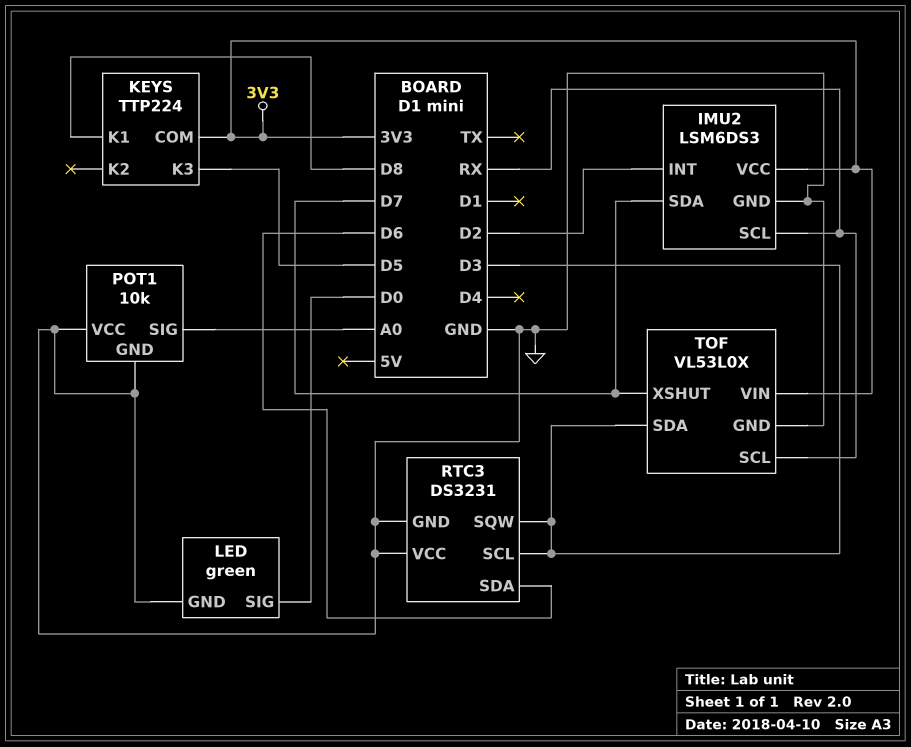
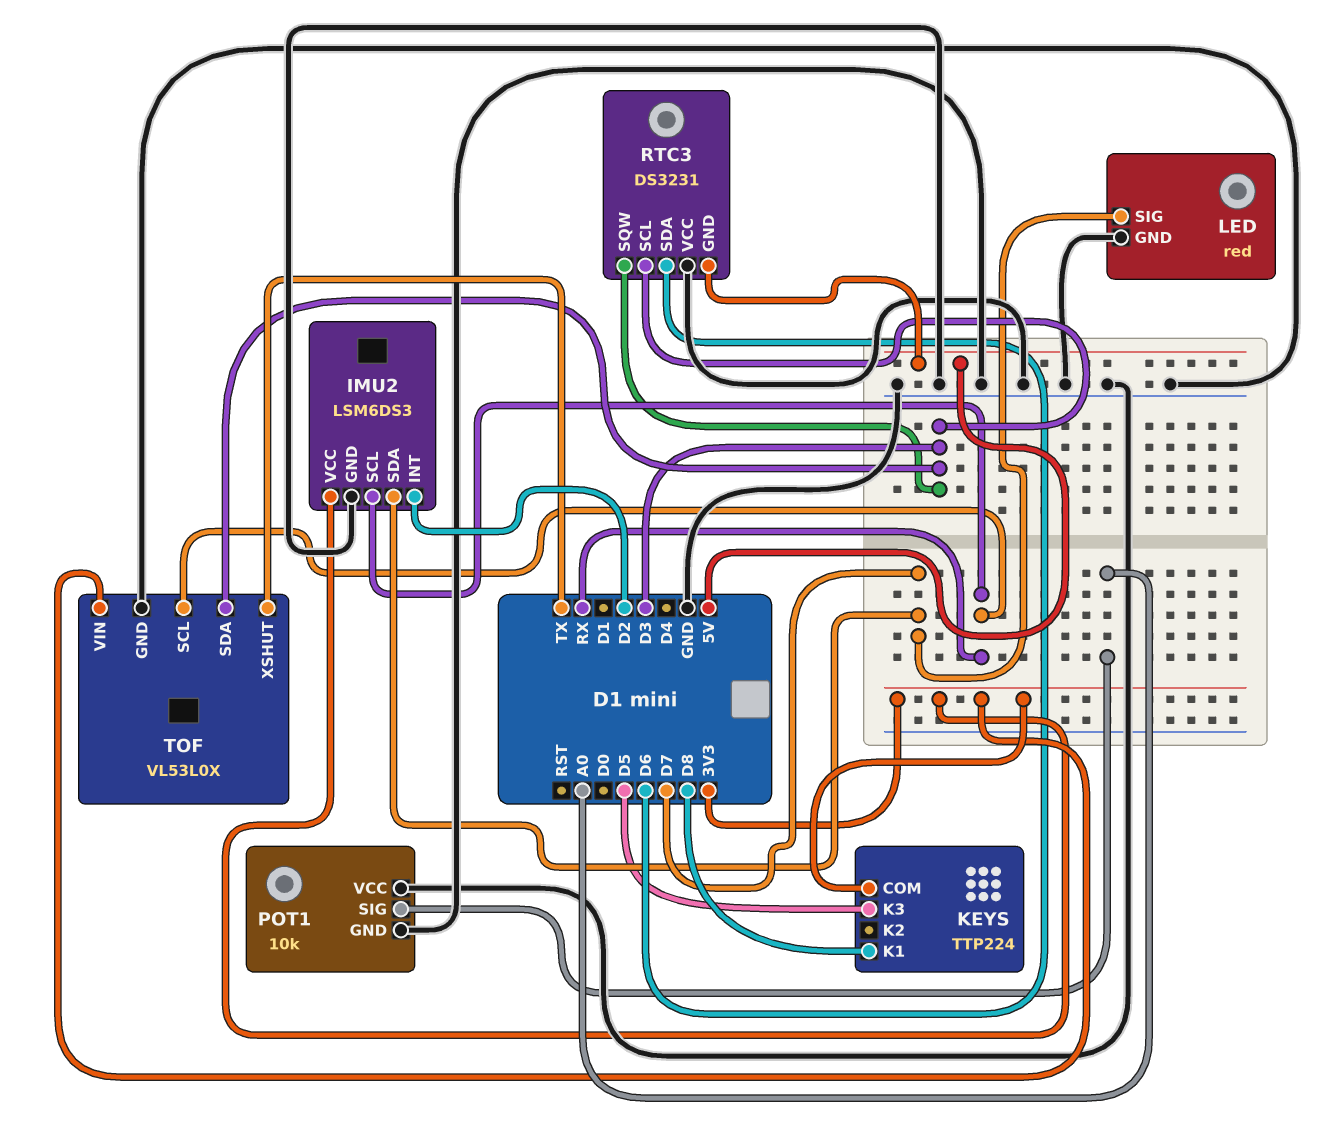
LED: green -> red
LED pin SIG: D0 -> D7
RTC3 pin GND: GND -> 5V
TOF pin XSHUT: D7 -> TX

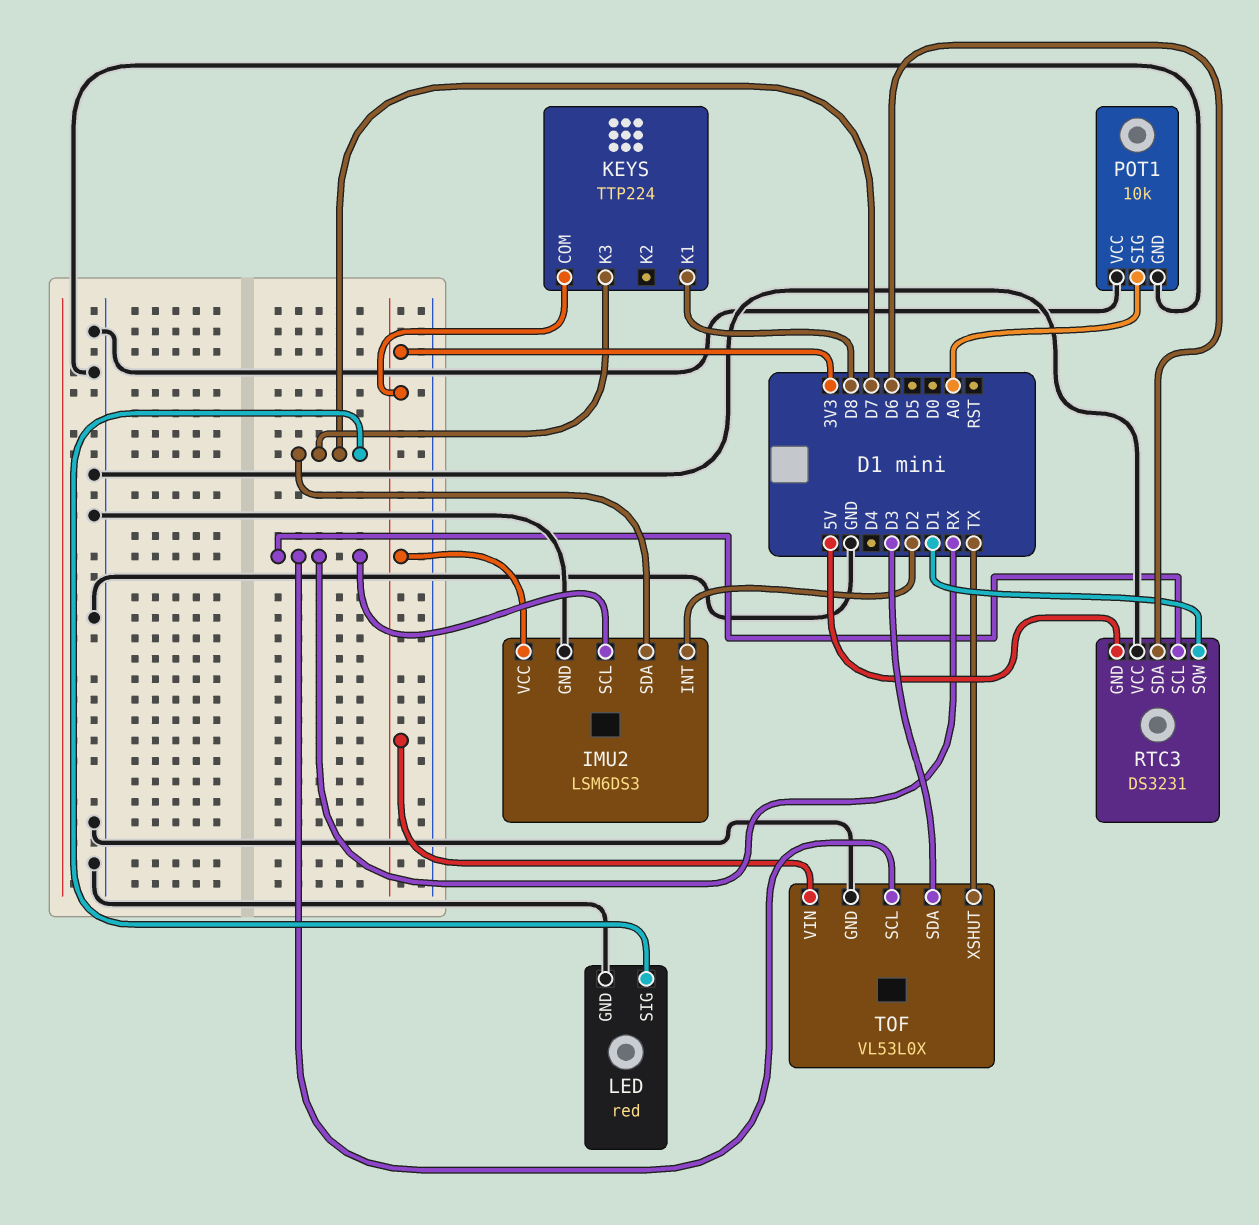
KEYS pin K3: D5 -> D7
RTC3 pin SCL: D3 -> RX
RTC3 pin SQW: D3 -> D1

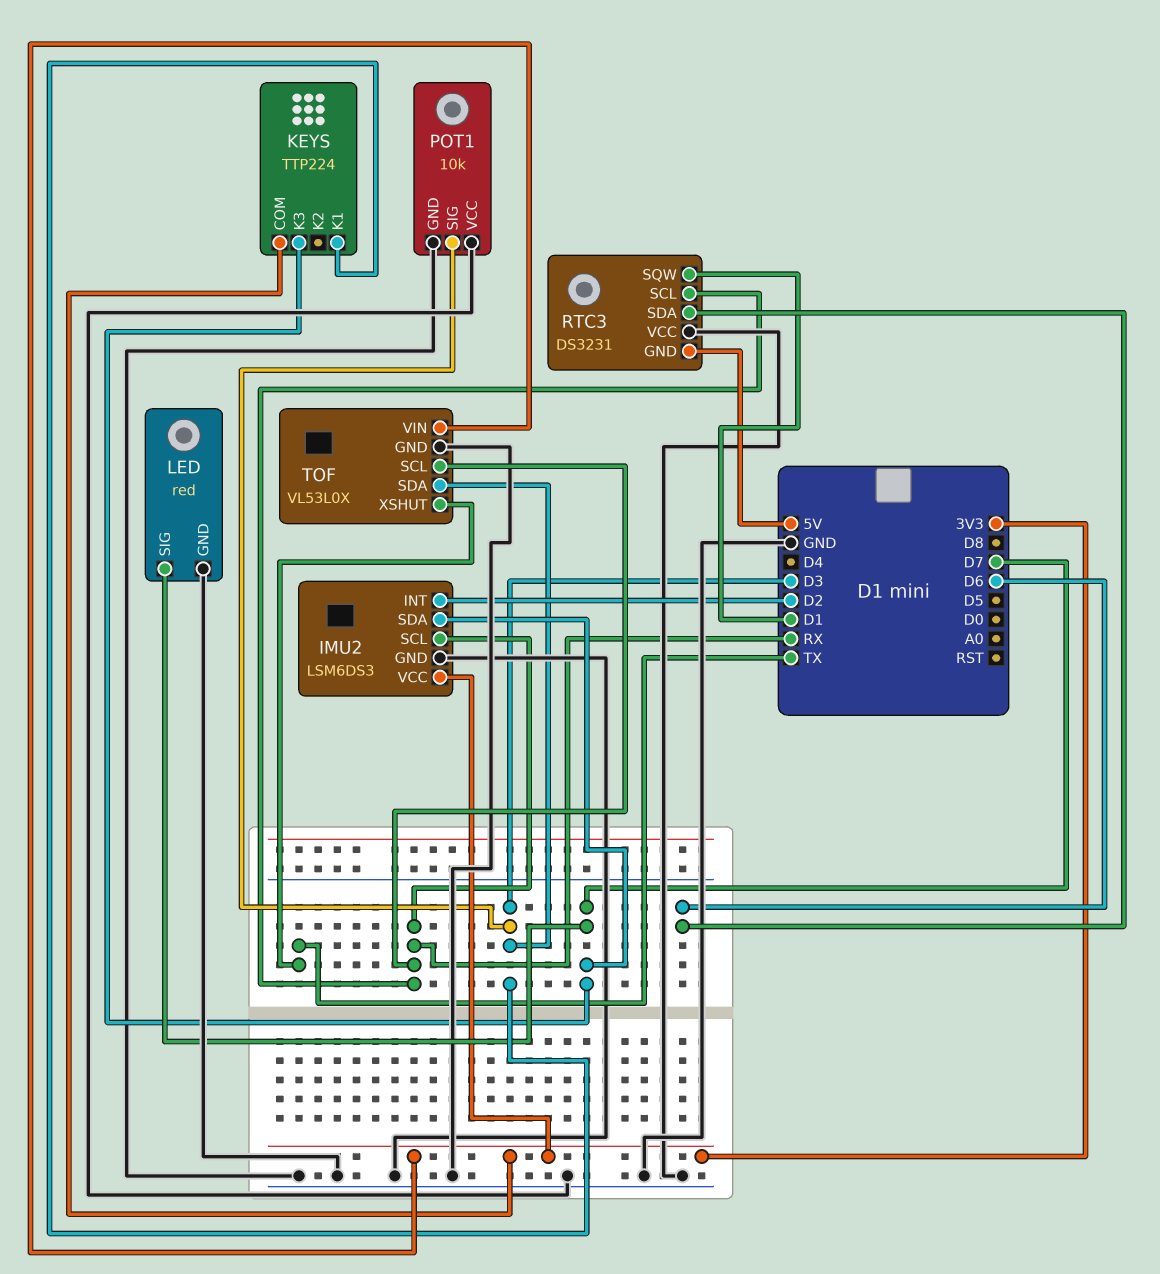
KEYS pin K1: D8 -> D3
POT1 pin SIG: A0 -> D3

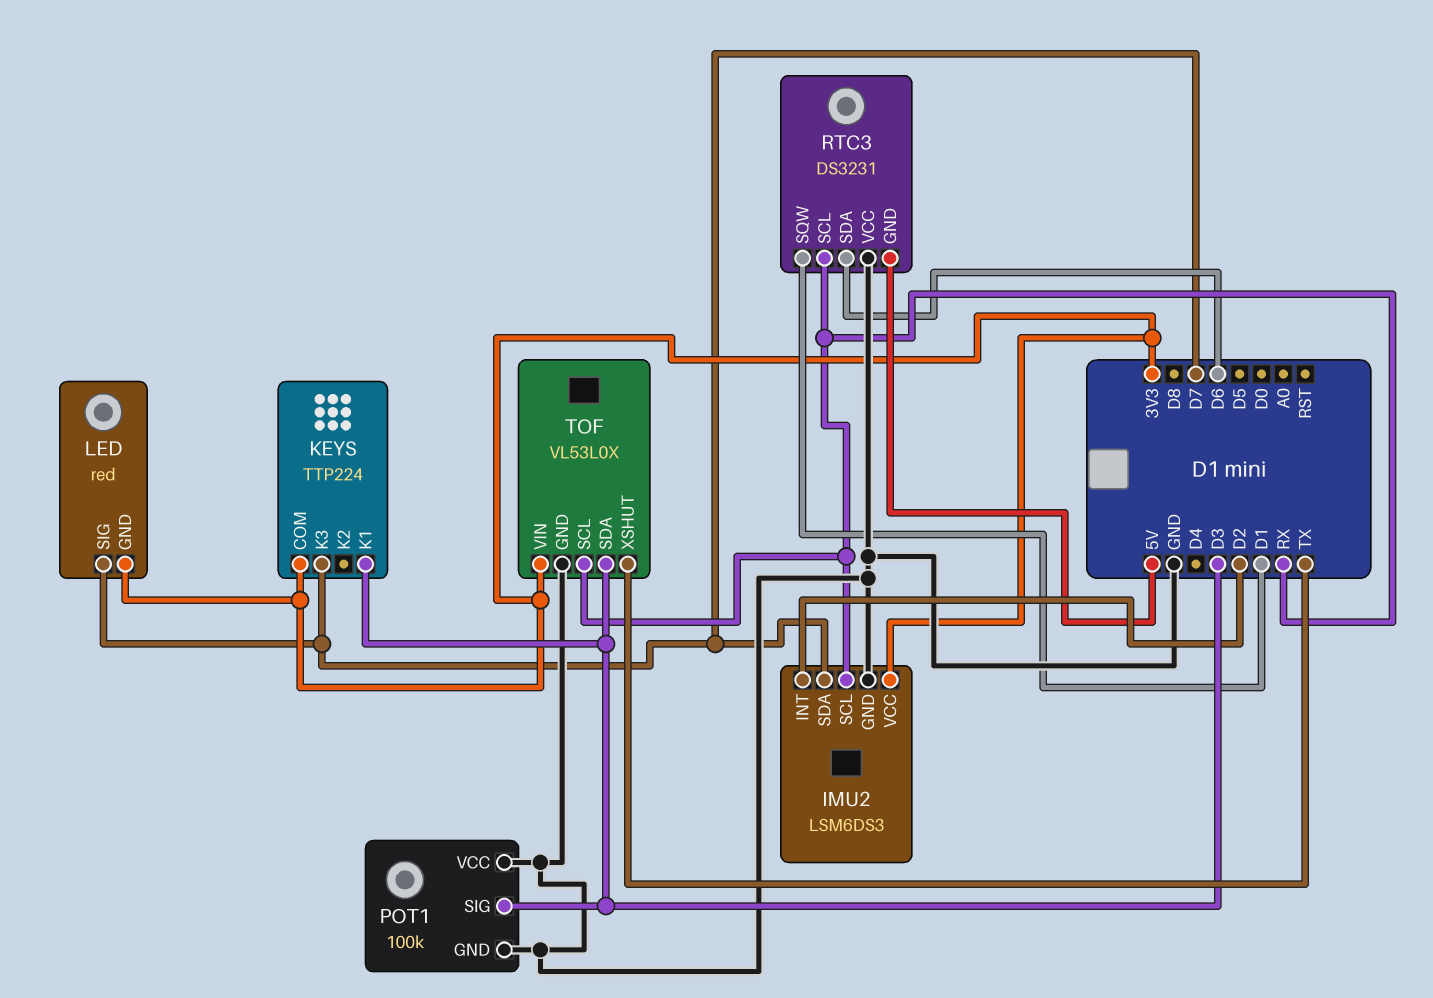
LED pin GND: GND -> 3V3
POT1: 10k -> 100k

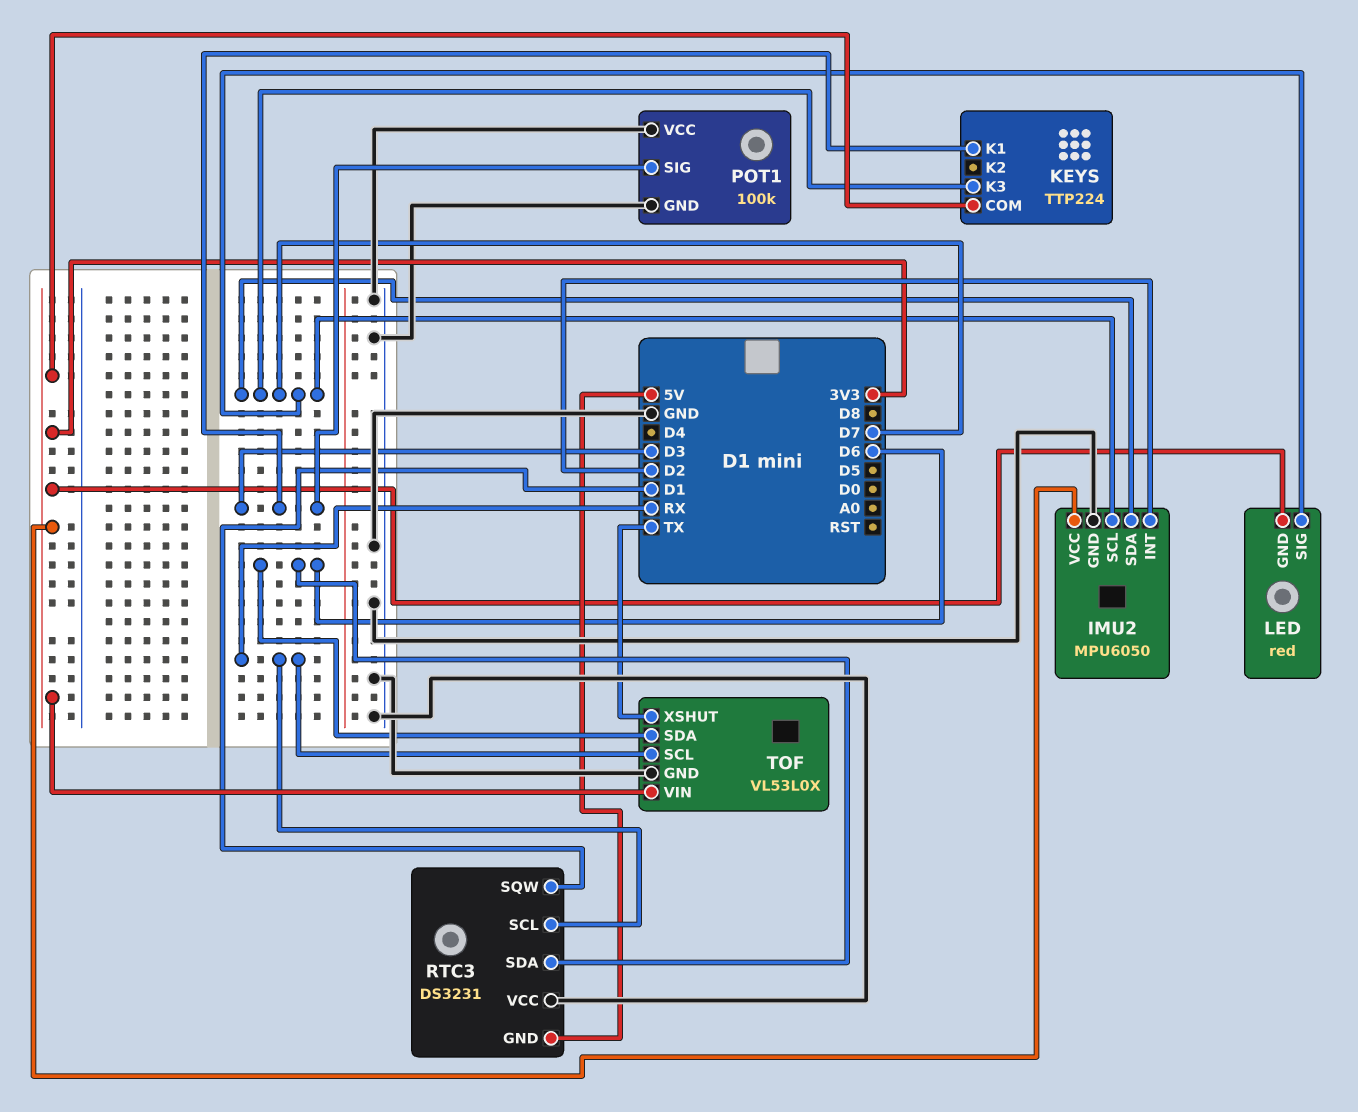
IMU2: LSM6DS3 -> MPU6050
IMU2 pin SCL: RX -> D7
TOF pin SDA: D3 -> D6

